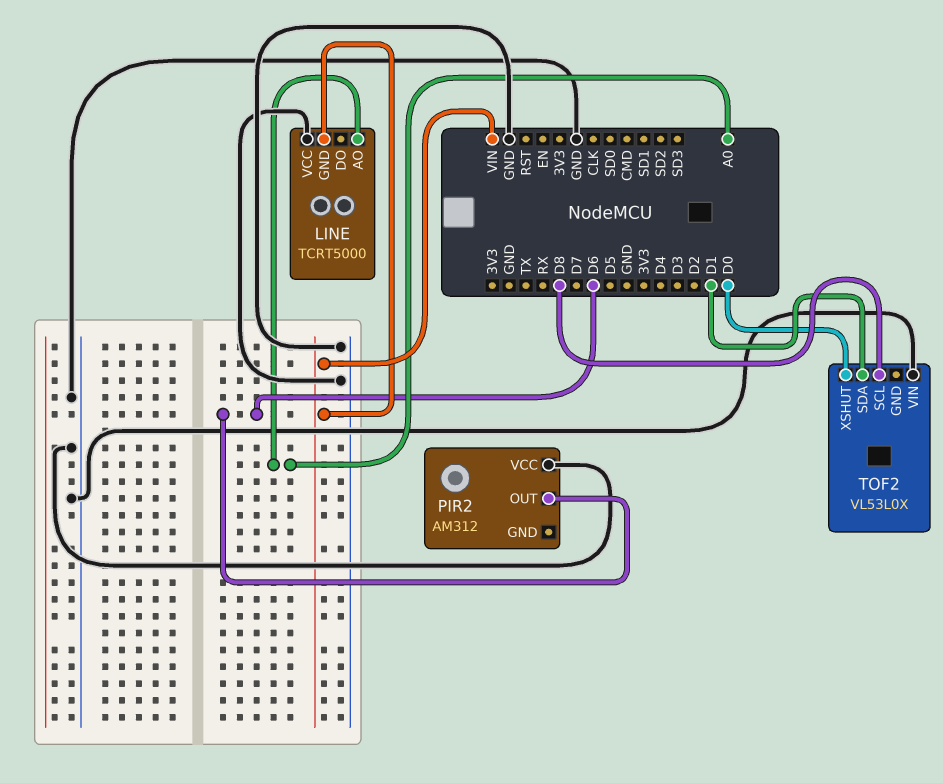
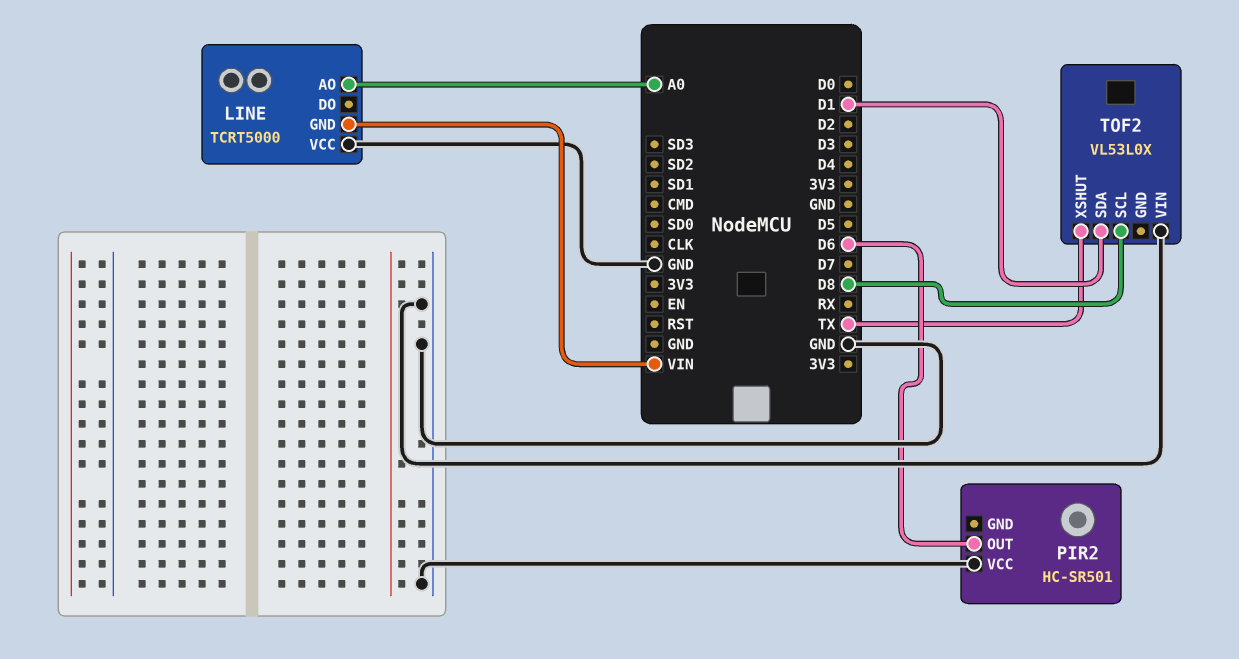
PIR2: AM312 -> HC-SR501
TOF2 pin XSHUT: D0 -> TX

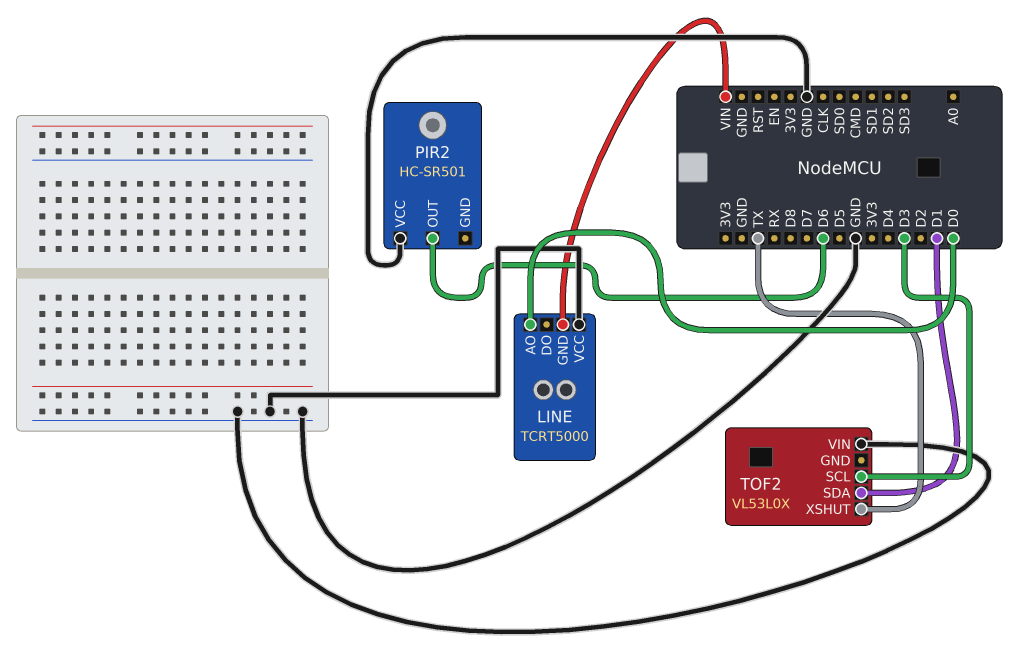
LINE pin AO: A0 -> D0
TOF2 pin SCL: D8 -> D3

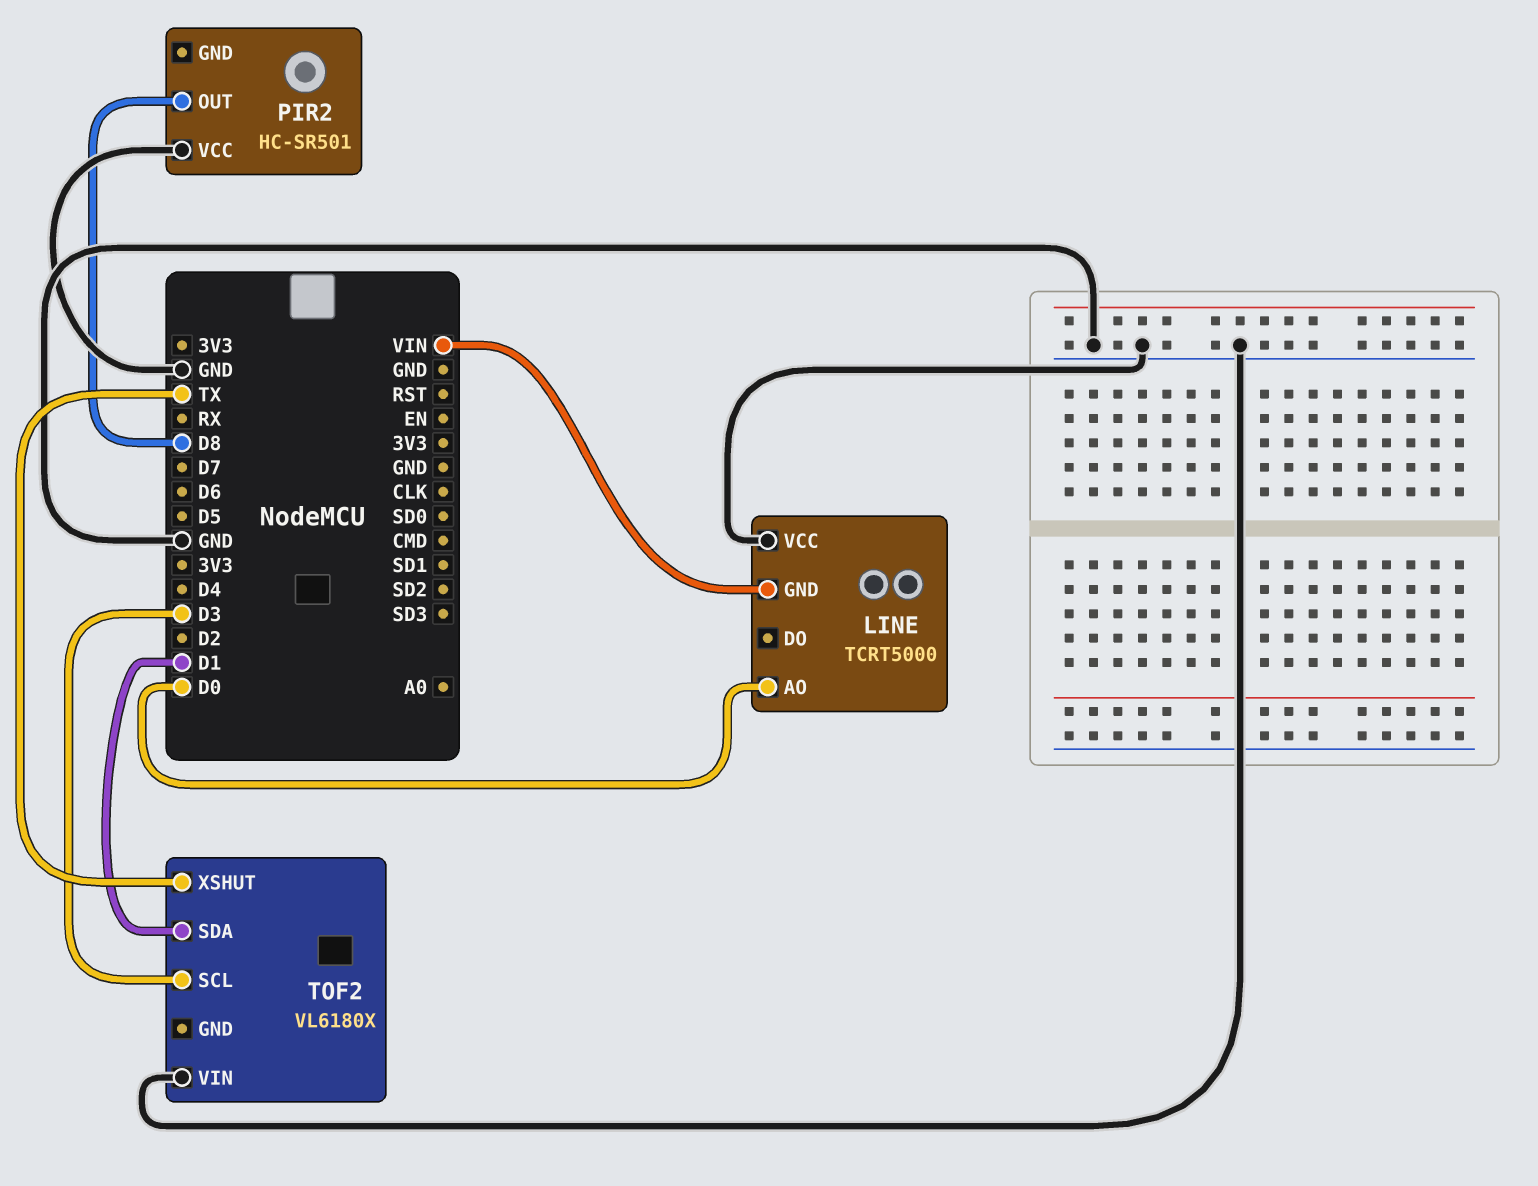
PIR2 pin OUT: D6 -> D8
TOF2: VL53L0X -> VL6180X

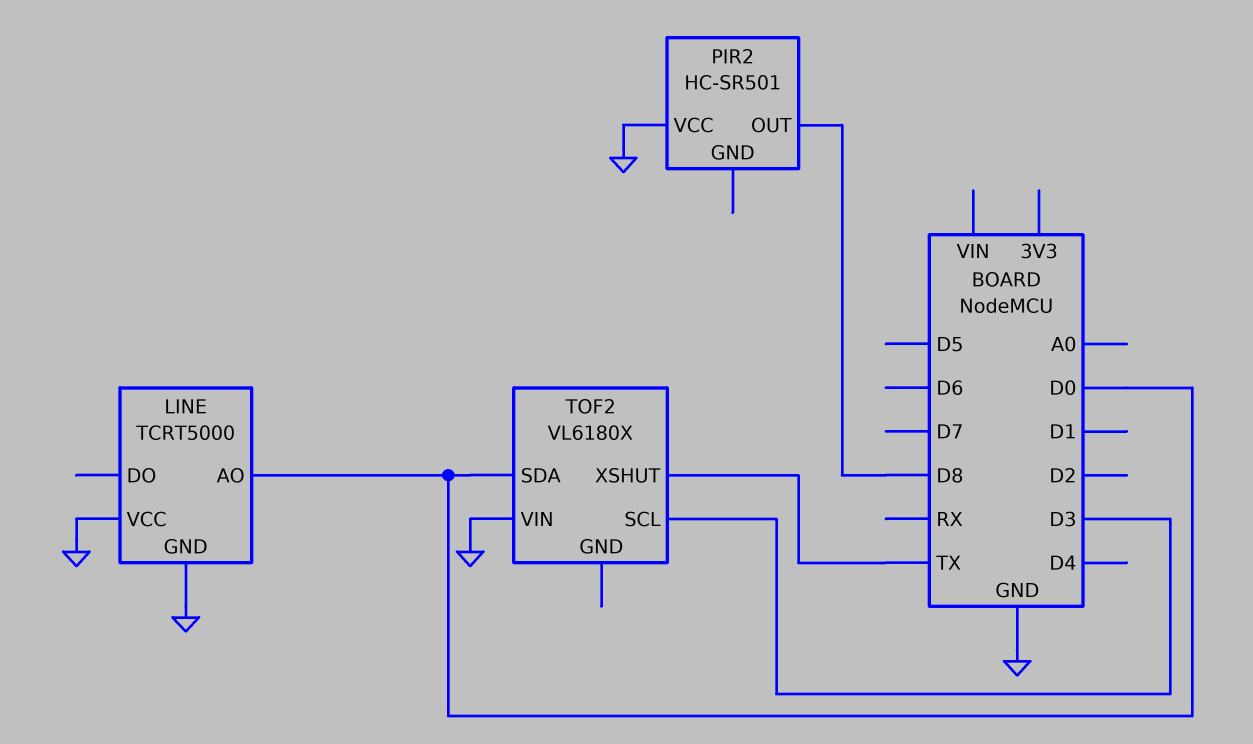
LINE pin GND: VIN -> GND
TOF2 pin SDA: D1 -> D0

